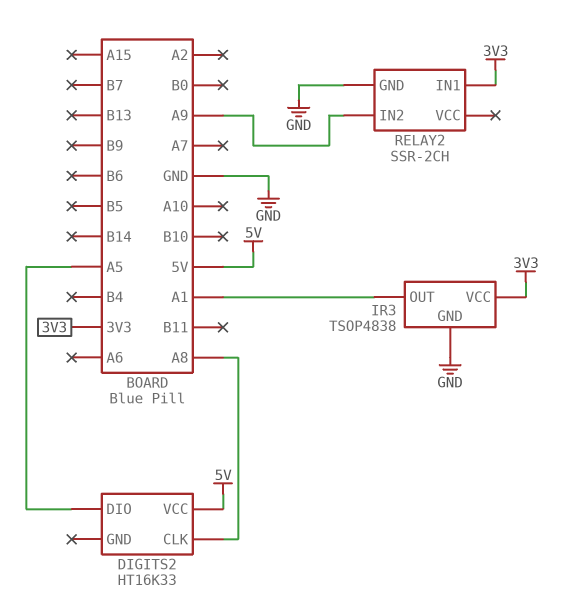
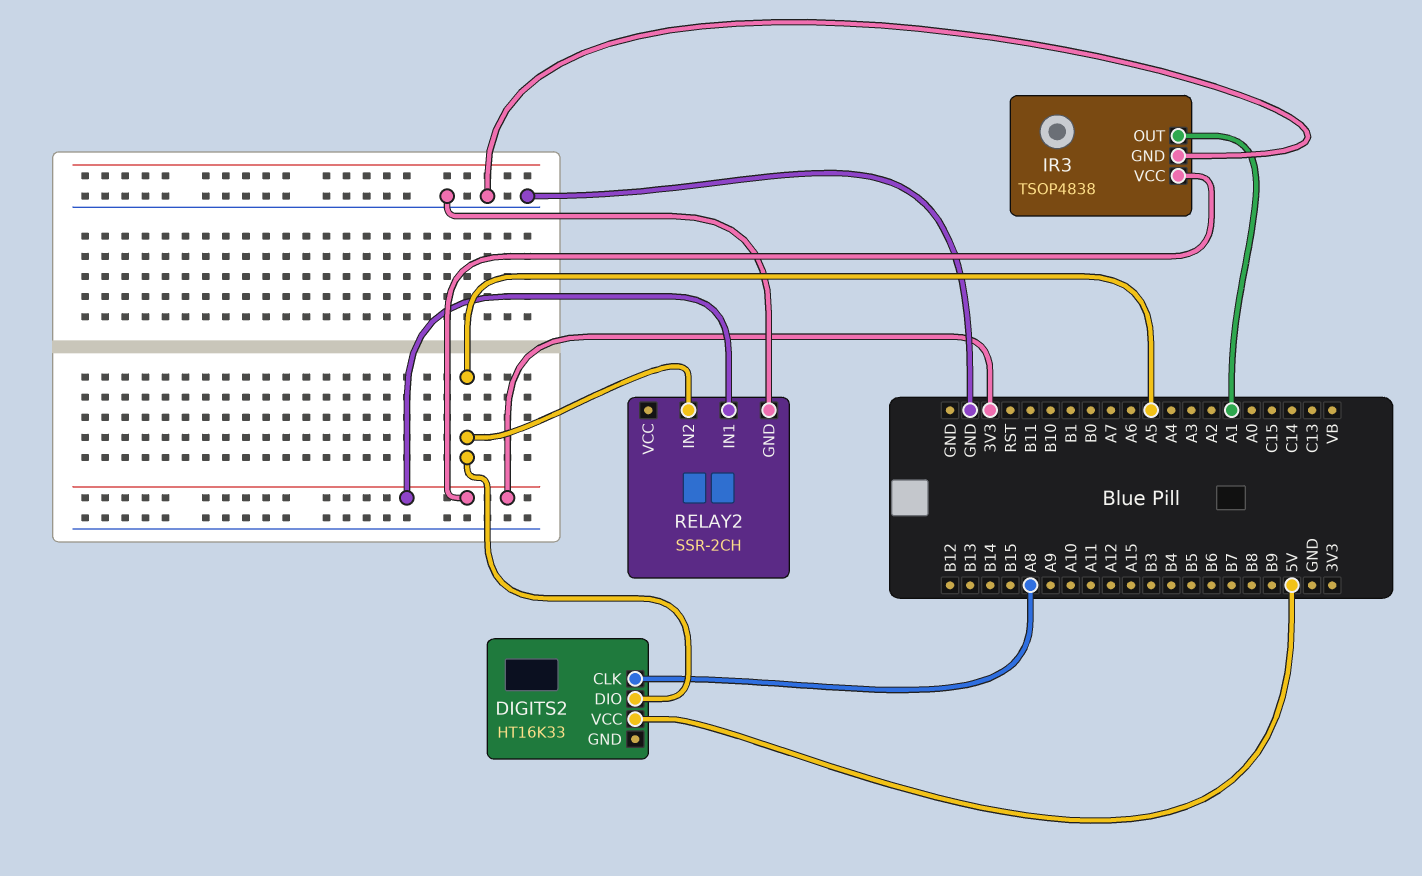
RELAY2 pin IN2: A9 -> A5

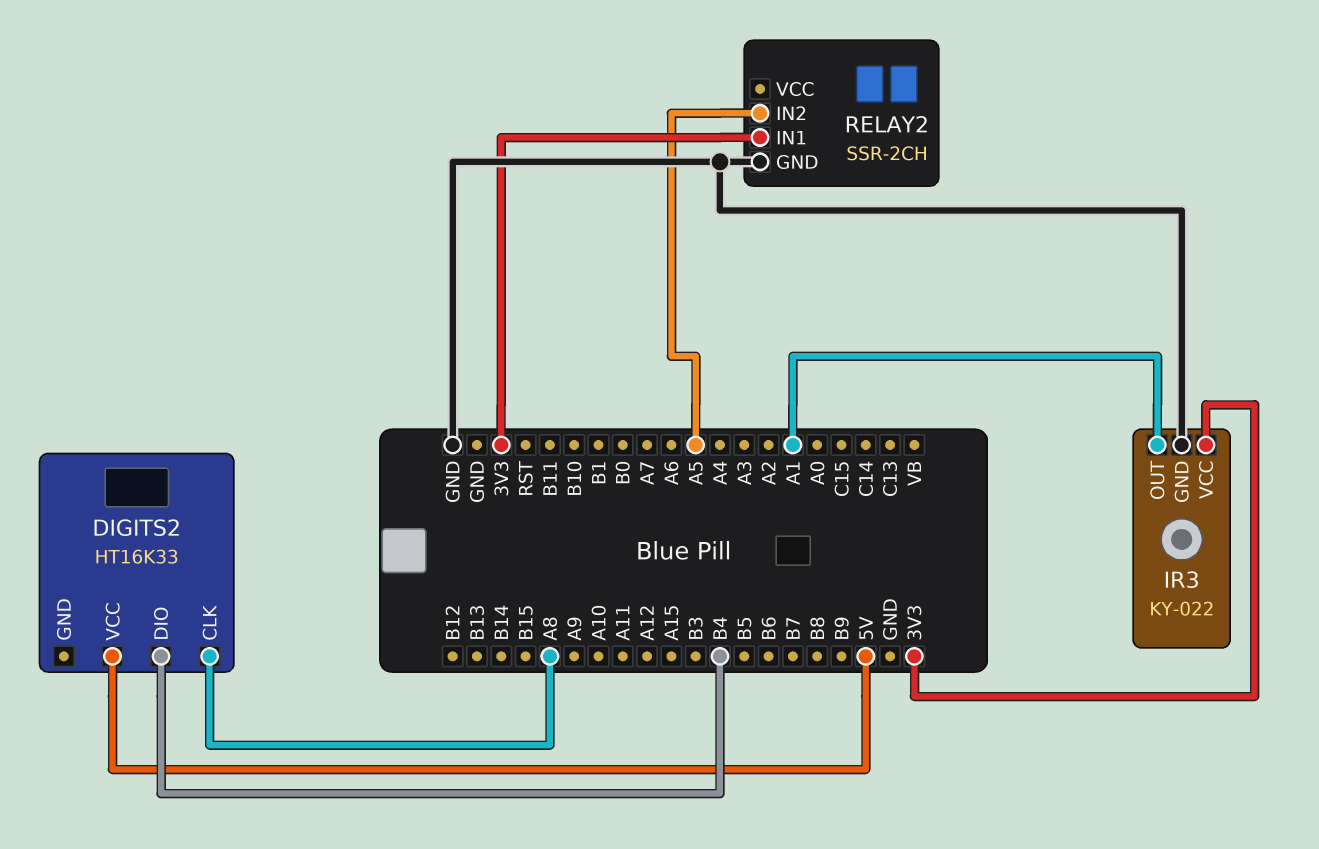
DIGITS2 pin DIO: A5 -> B4
IR3: TSOP4838 -> KY-022

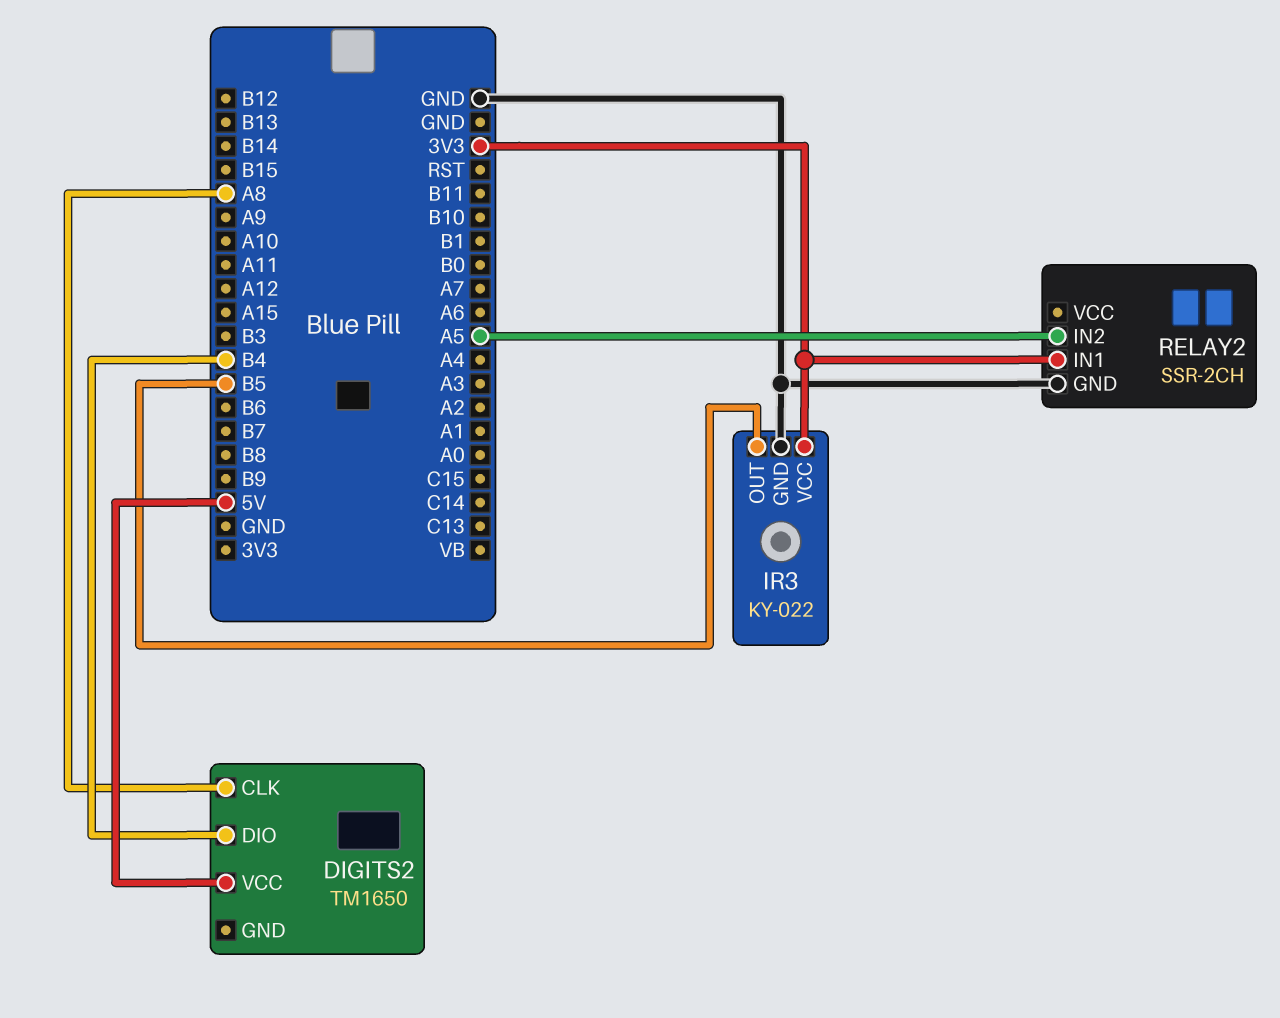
DIGITS2: HT16K33 -> TM1650
IR3 pin OUT: A1 -> B5

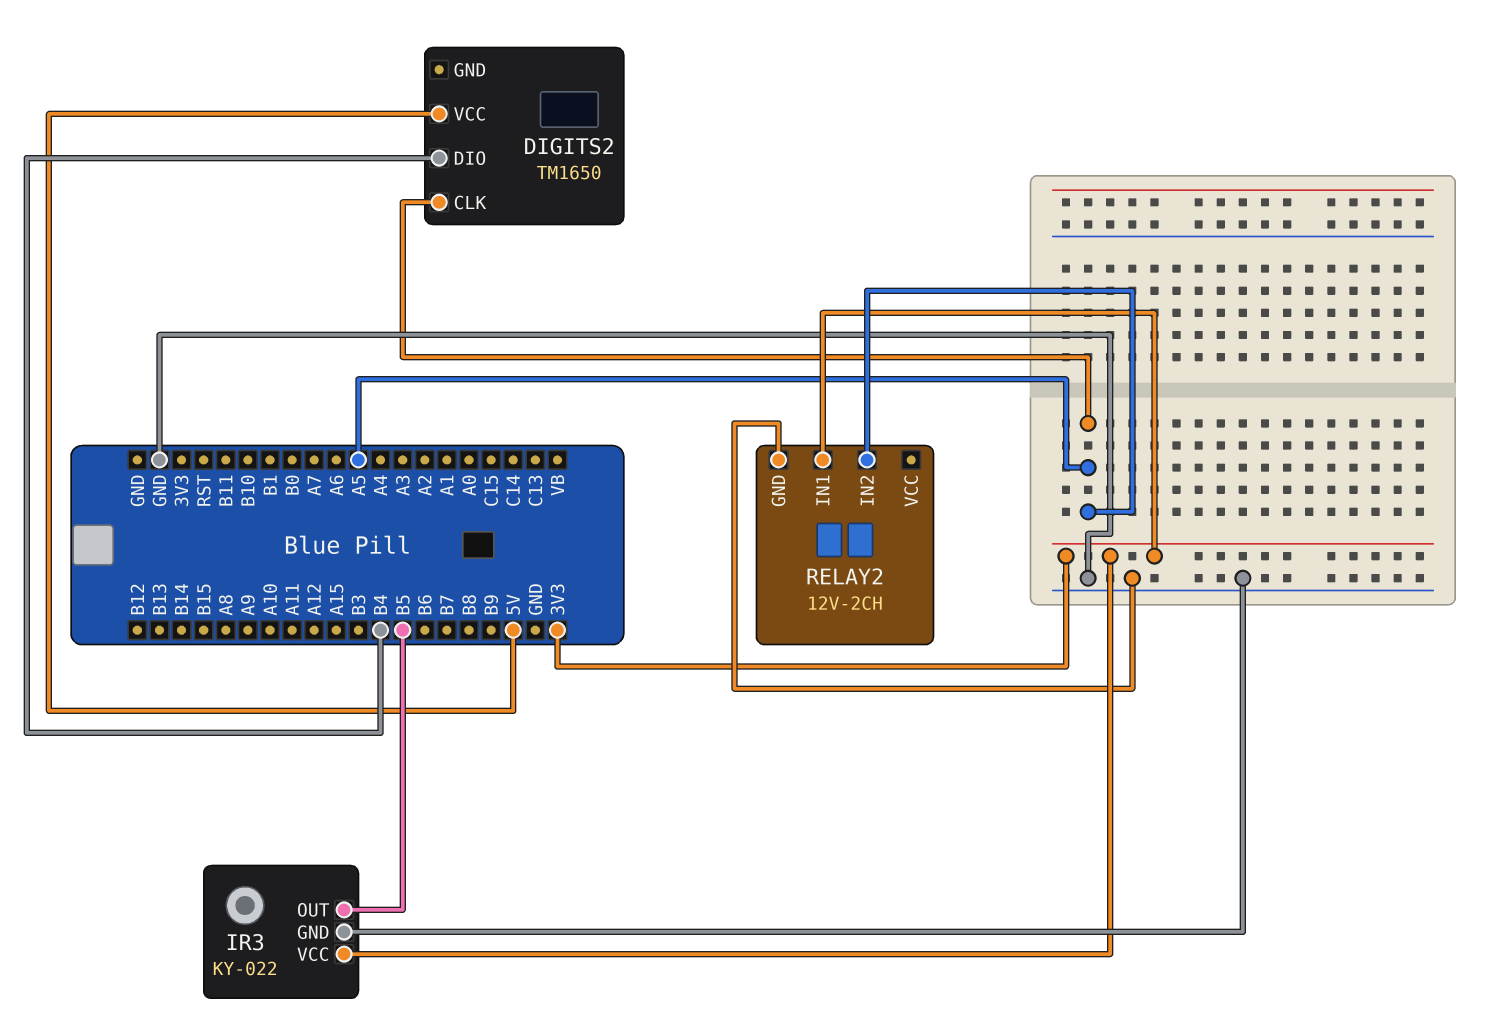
DIGITS2 pin CLK: A8 -> A5
RELAY2: SSR-2CH -> 12V-2CH

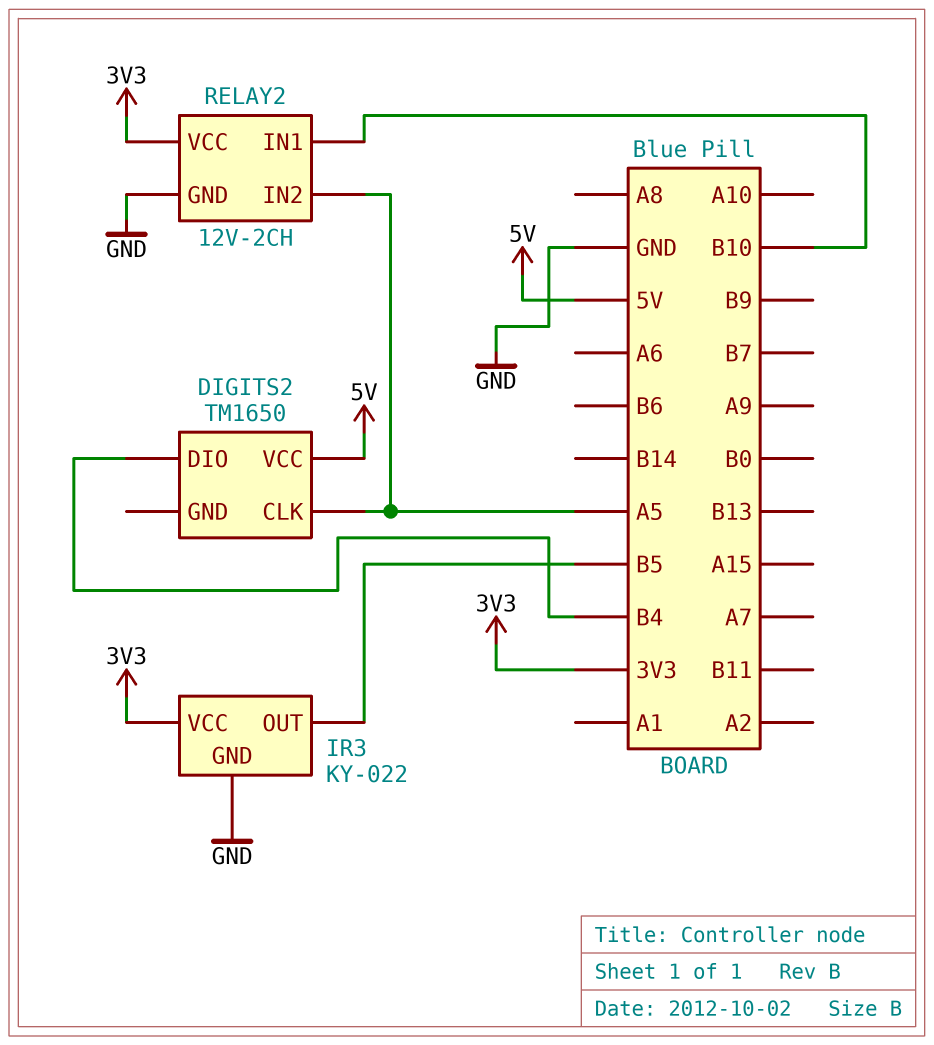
RELAY2 pin IN1: 3V3 -> B10
RELAY2 pin VCC: none -> 3V3

